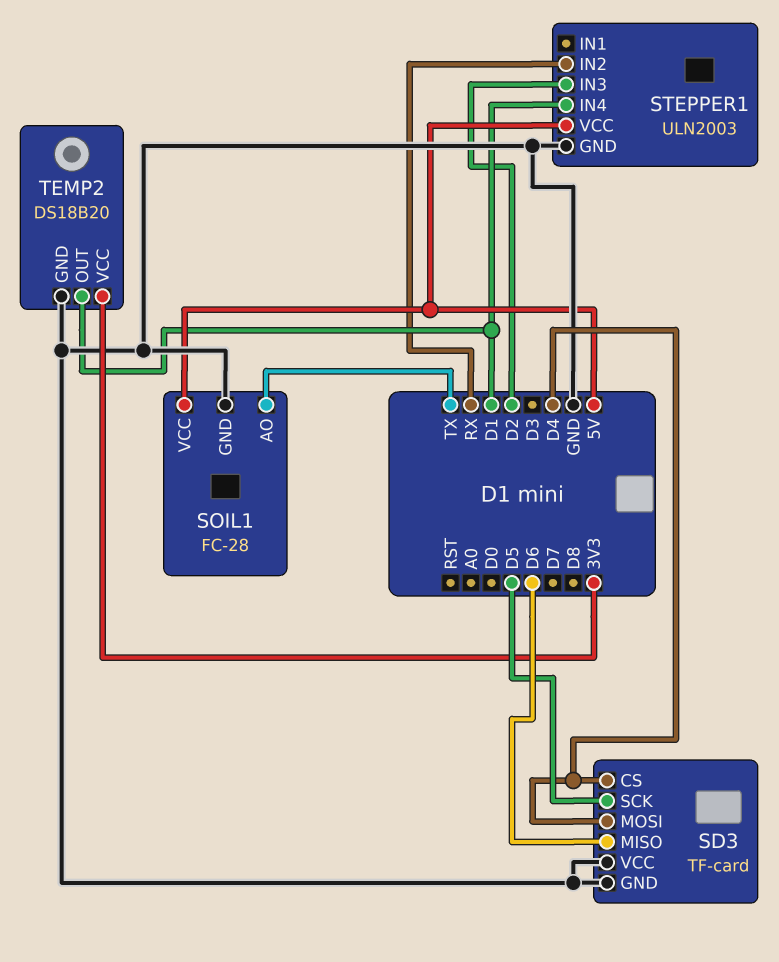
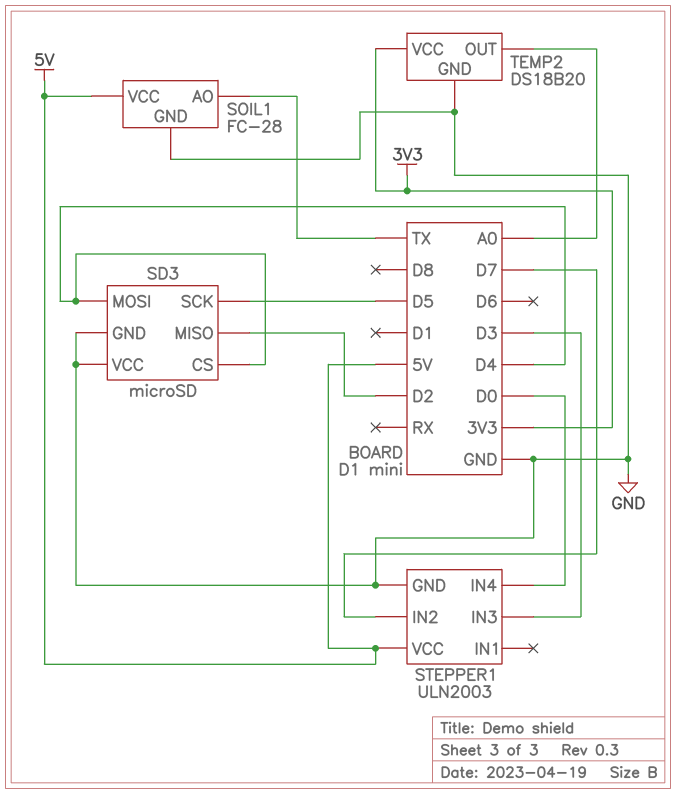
SD3: TF-card -> microSD
SD3 pin MISO: D6 -> D2
STEPPER1 pin IN2: RX -> D7
STEPPER1 pin IN3: D2 -> D3
STEPPER1 pin IN4: D1 -> D0
TEMP2 pin OUT: D1 -> A0

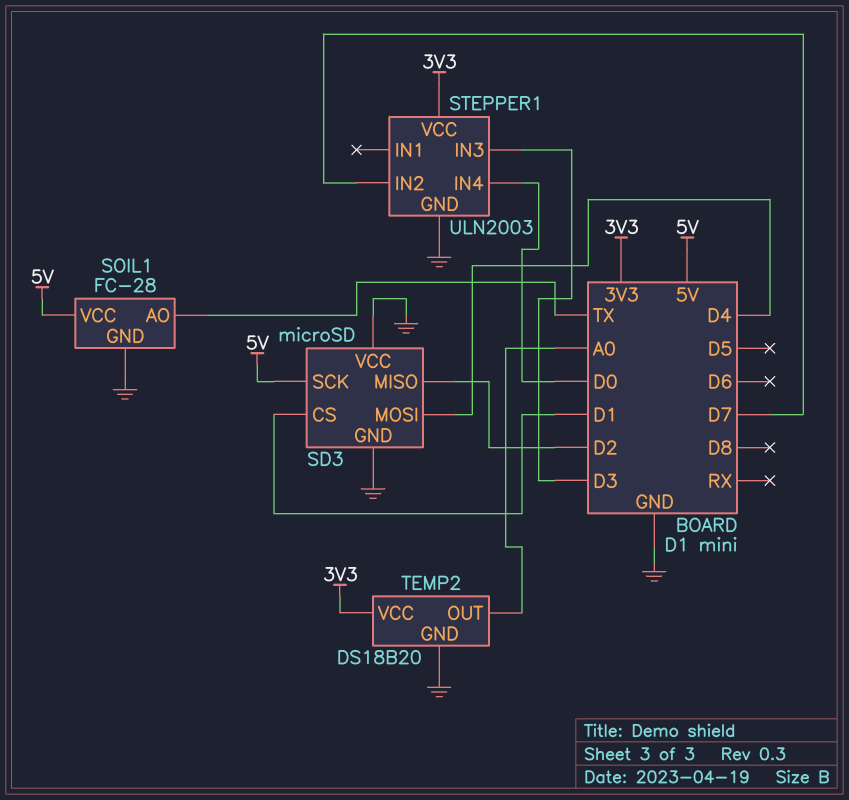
SD3 pin CS: D4 -> D1
SD3 pin SCK: D5 -> 5V
STEPPER1 pin VCC: 5V -> 3V3

